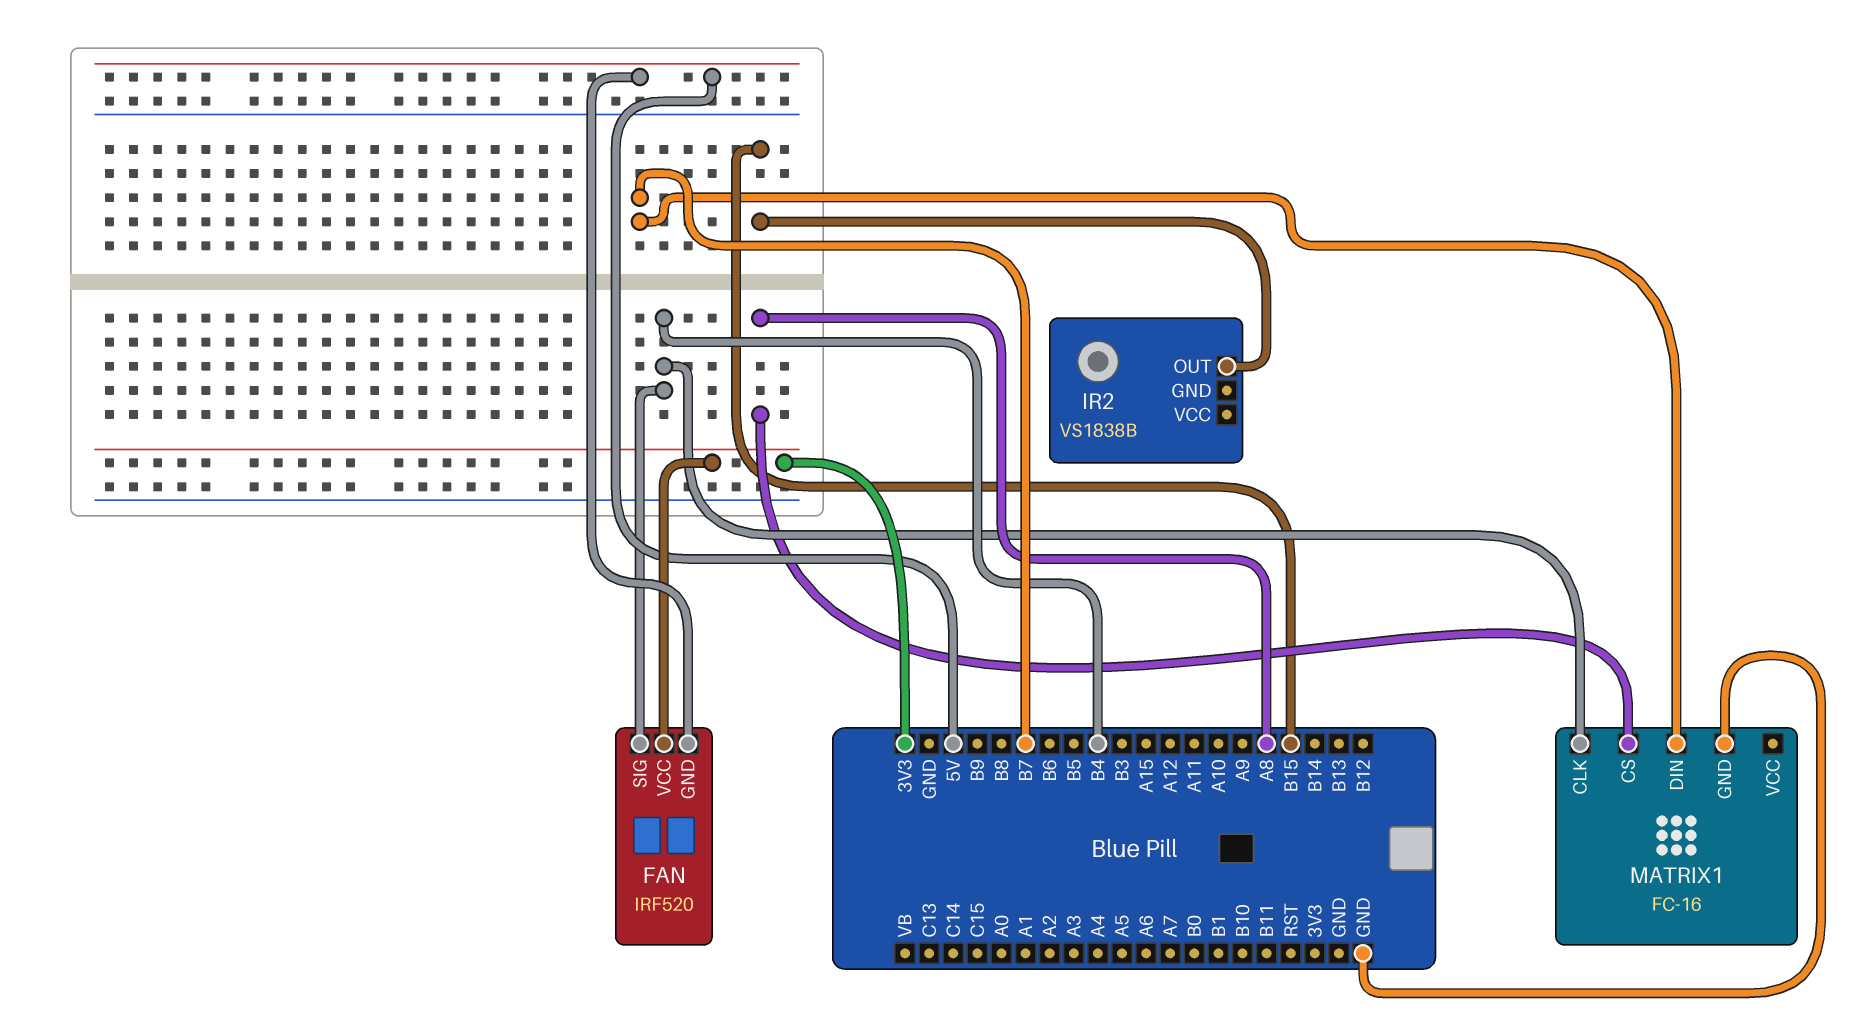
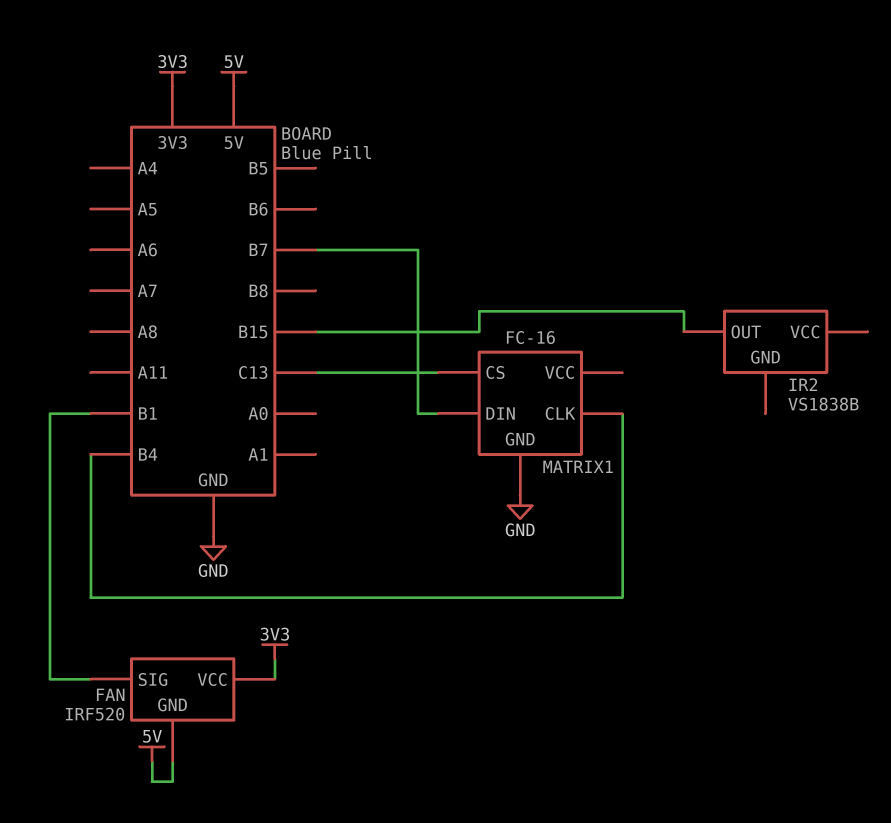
FAN pin SIG: B4 -> B1
MATRIX1 pin CS: A8 -> C13

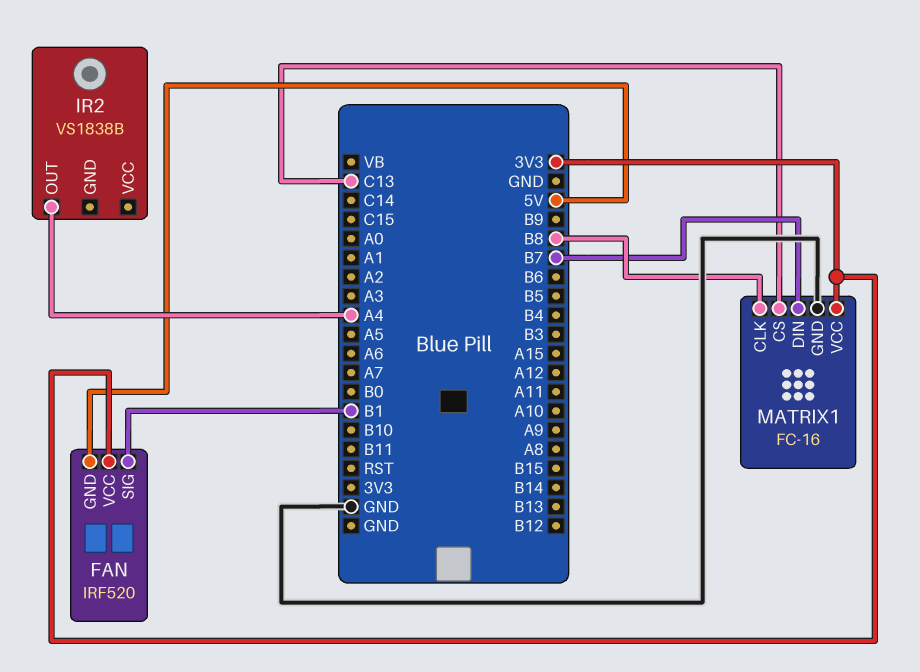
IR2 pin OUT: B15 -> A4
MATRIX1 pin CLK: B4 -> B8
MATRIX1 pin VCC: none -> 3V3

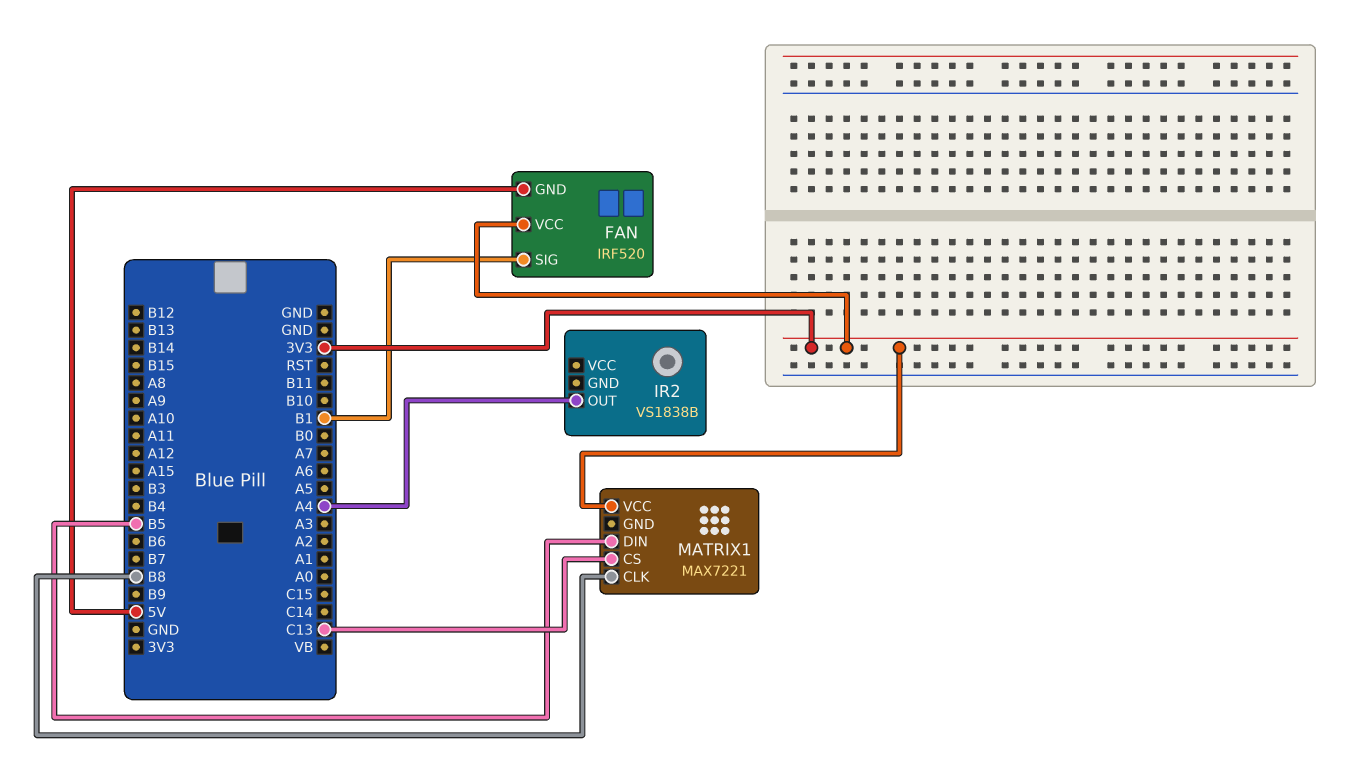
MATRIX1: FC-16 -> MAX7221
MATRIX1 pin DIN: B7 -> B5
MATRIX1 pin GND: GND -> none

